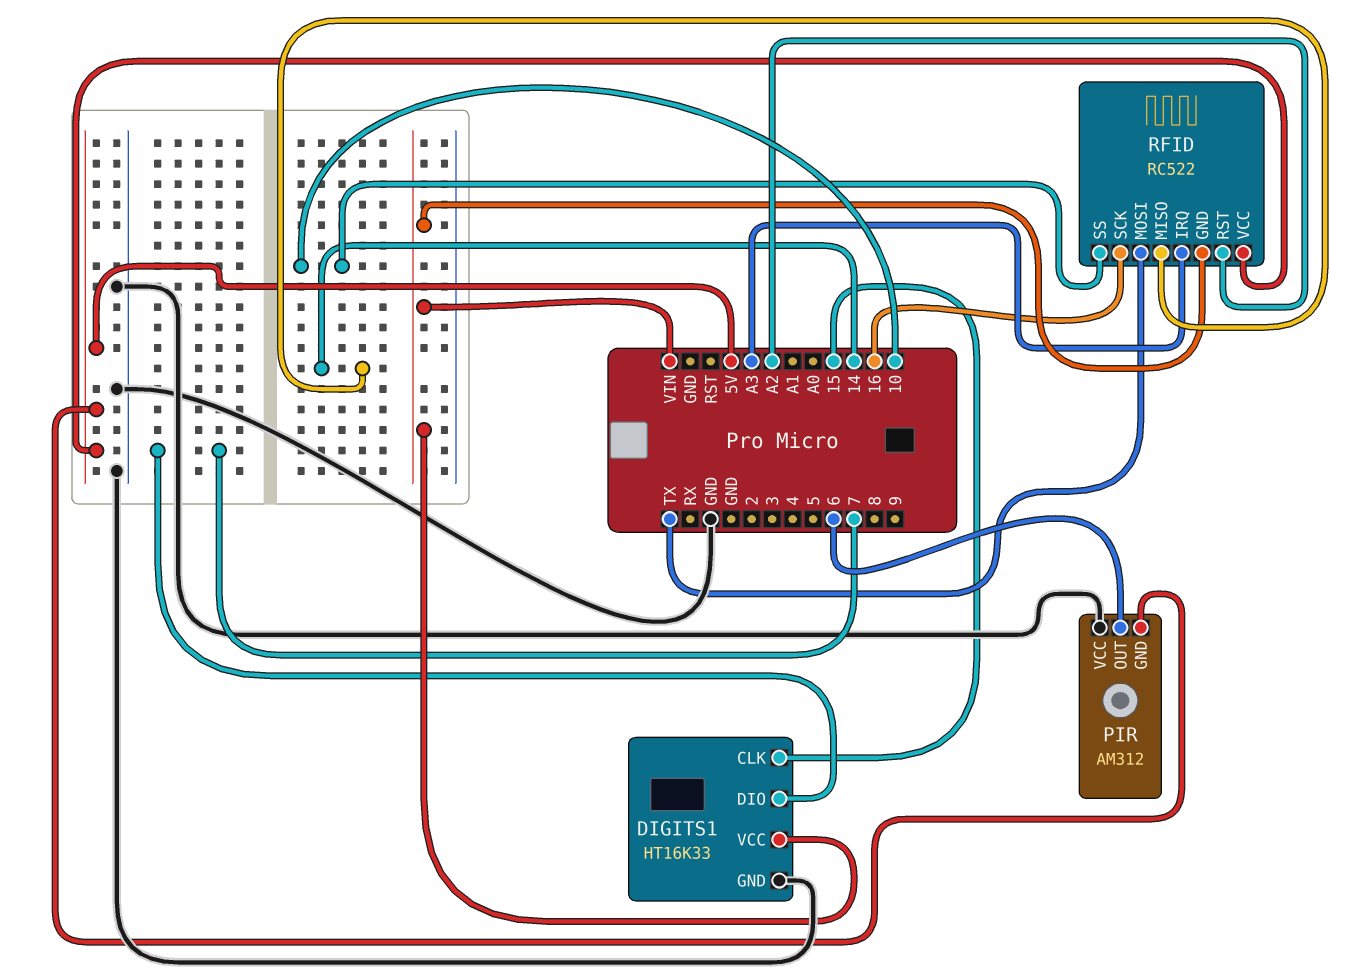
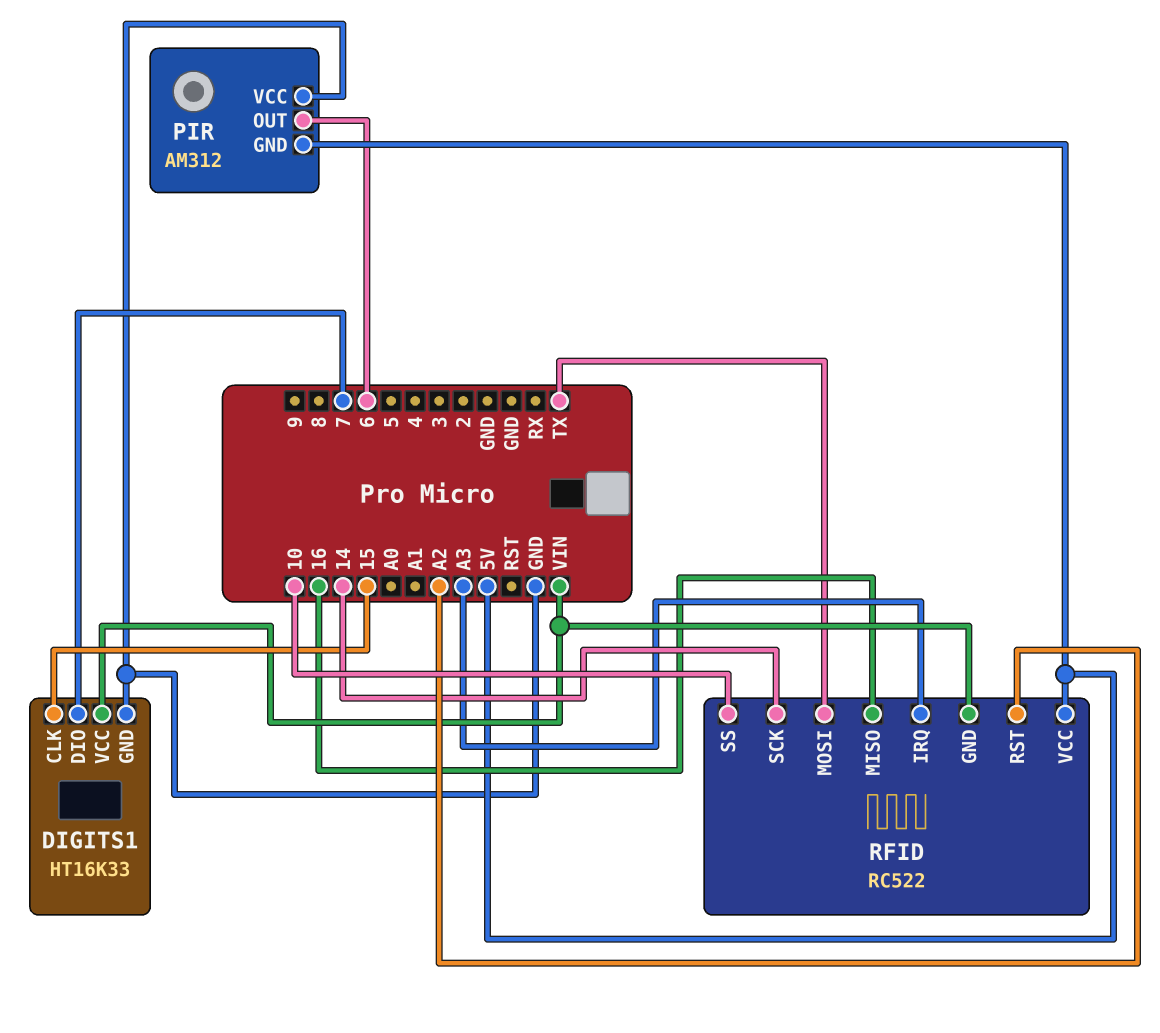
RFID pin MISO: 14 -> 16
RFID pin SCK: 16 -> 14

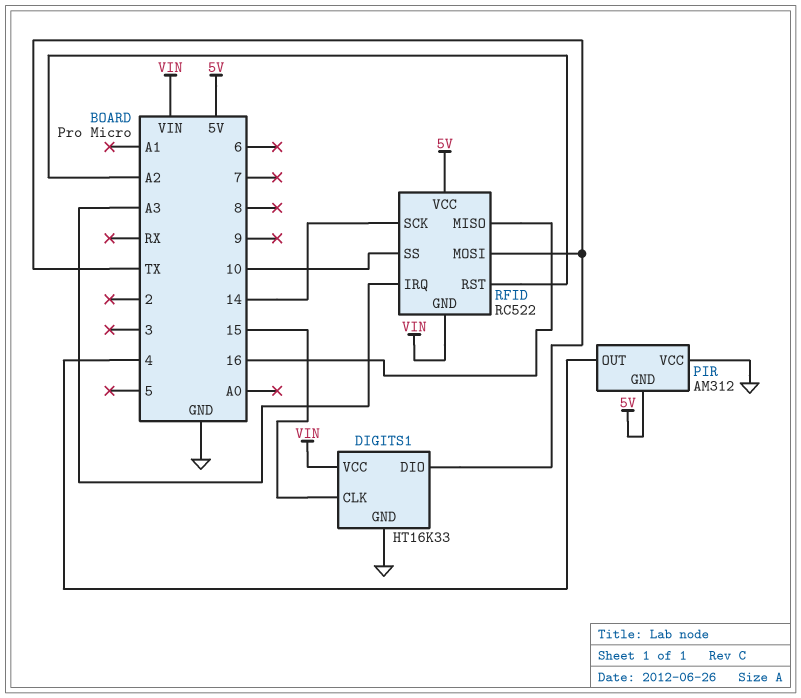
DIGITS1 pin DIO: 7 -> TX
PIR pin OUT: 6 -> 4

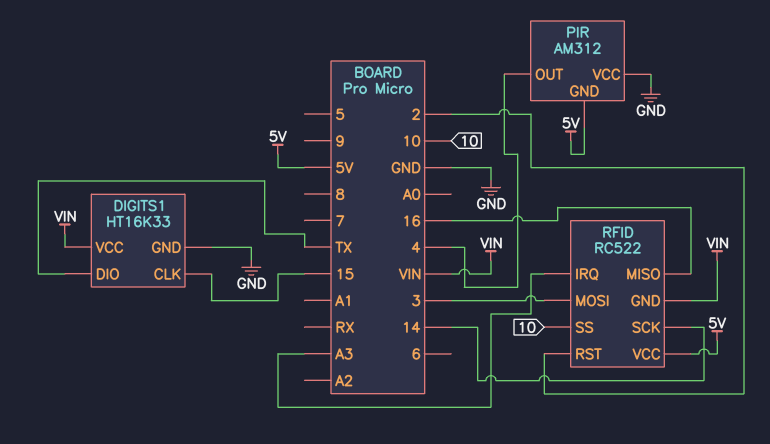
RFID pin MOSI: TX -> 3
RFID pin RST: A2 -> 2

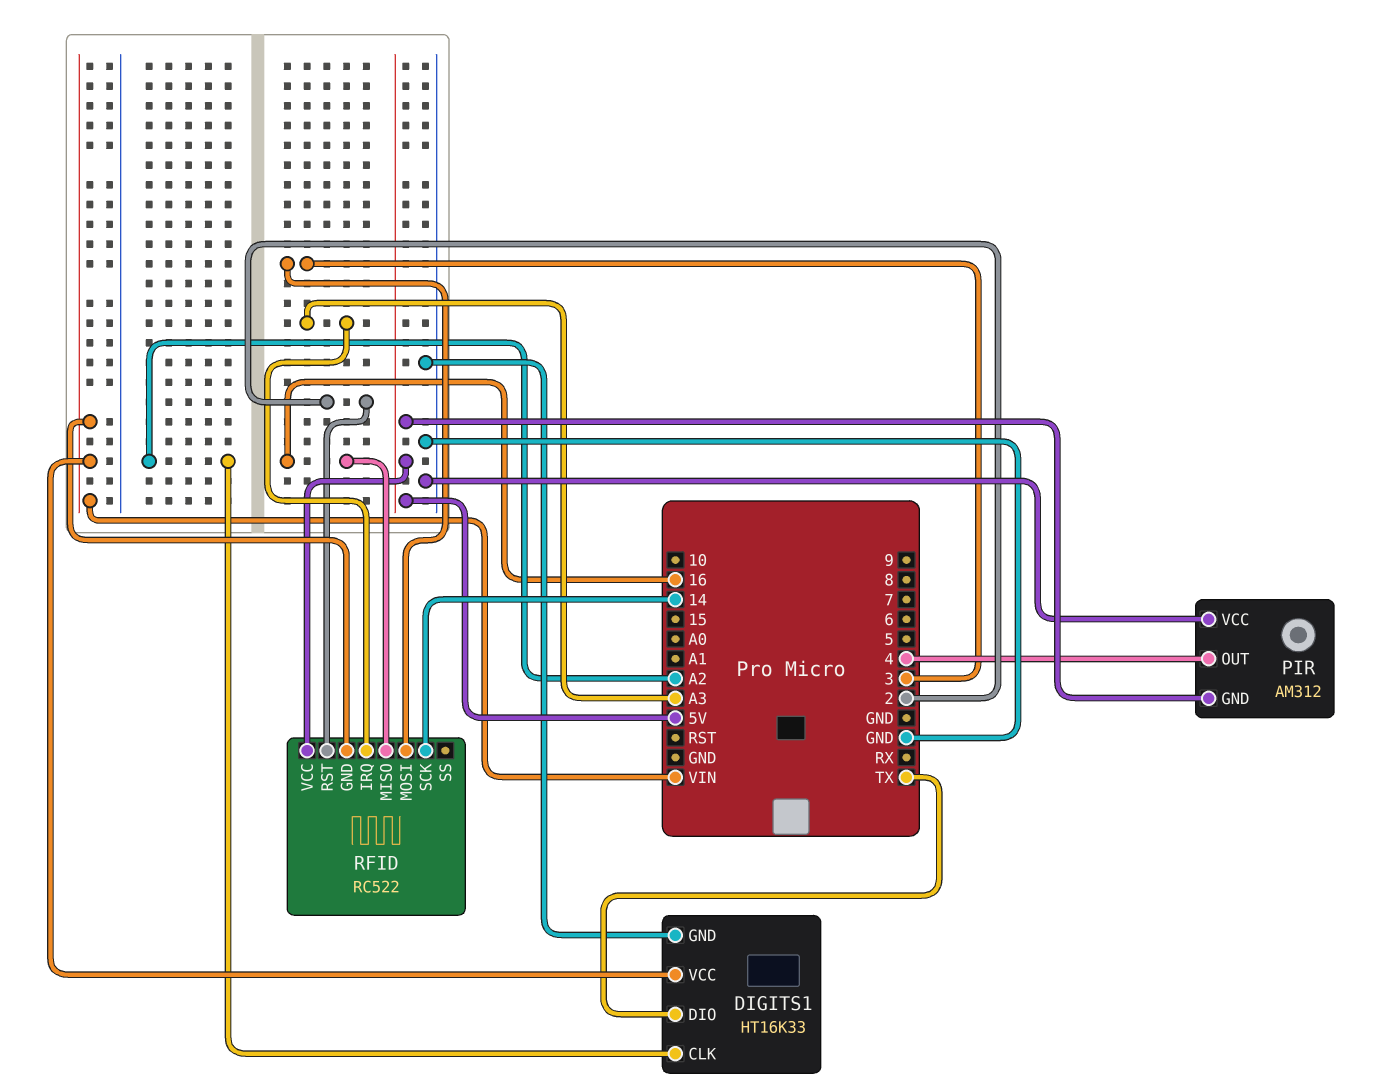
DIGITS1 pin CLK: 15 -> A2
RFID pin SS: 10 -> none

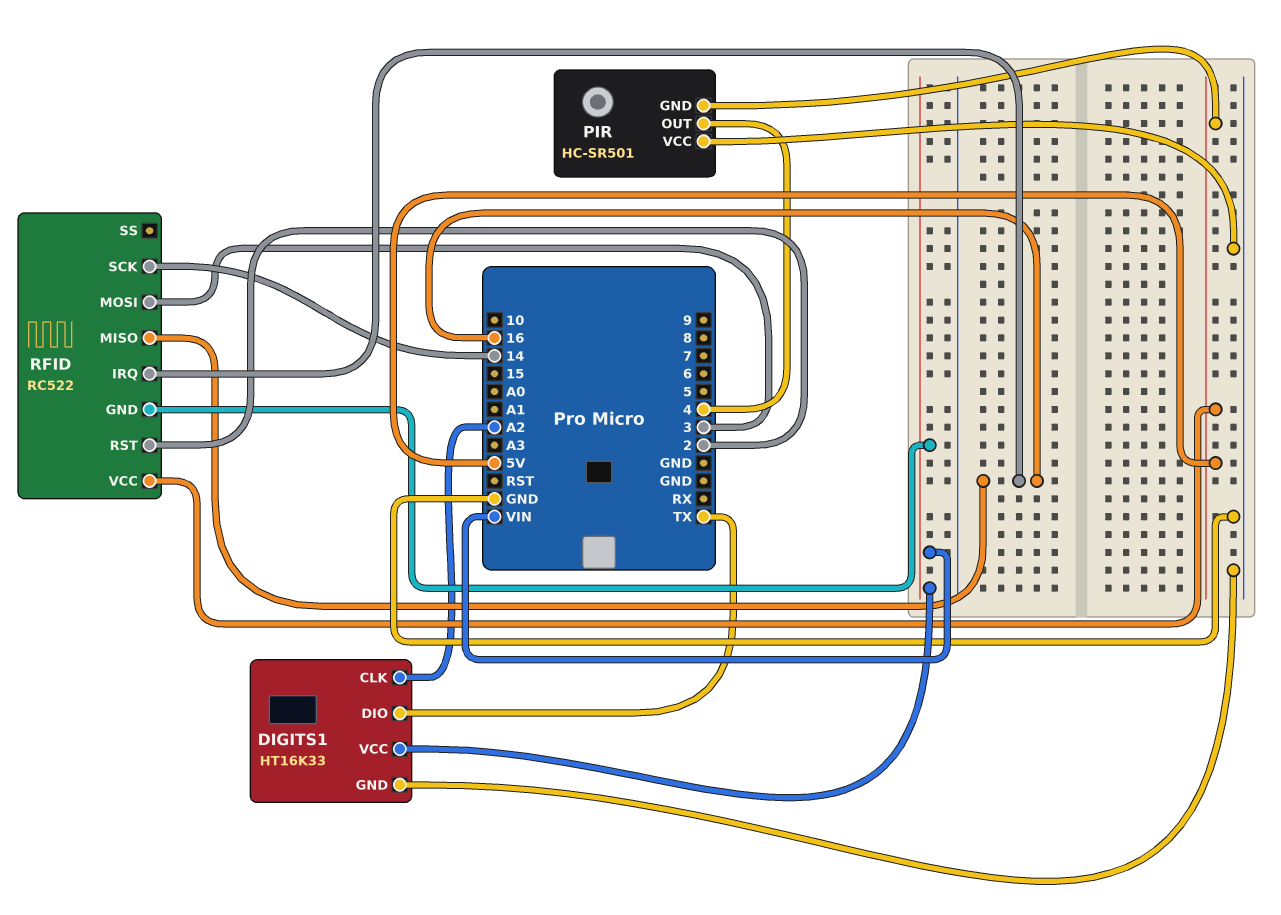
PIR: AM312 -> HC-SR501
RFID pin IRQ: A3 -> 16

